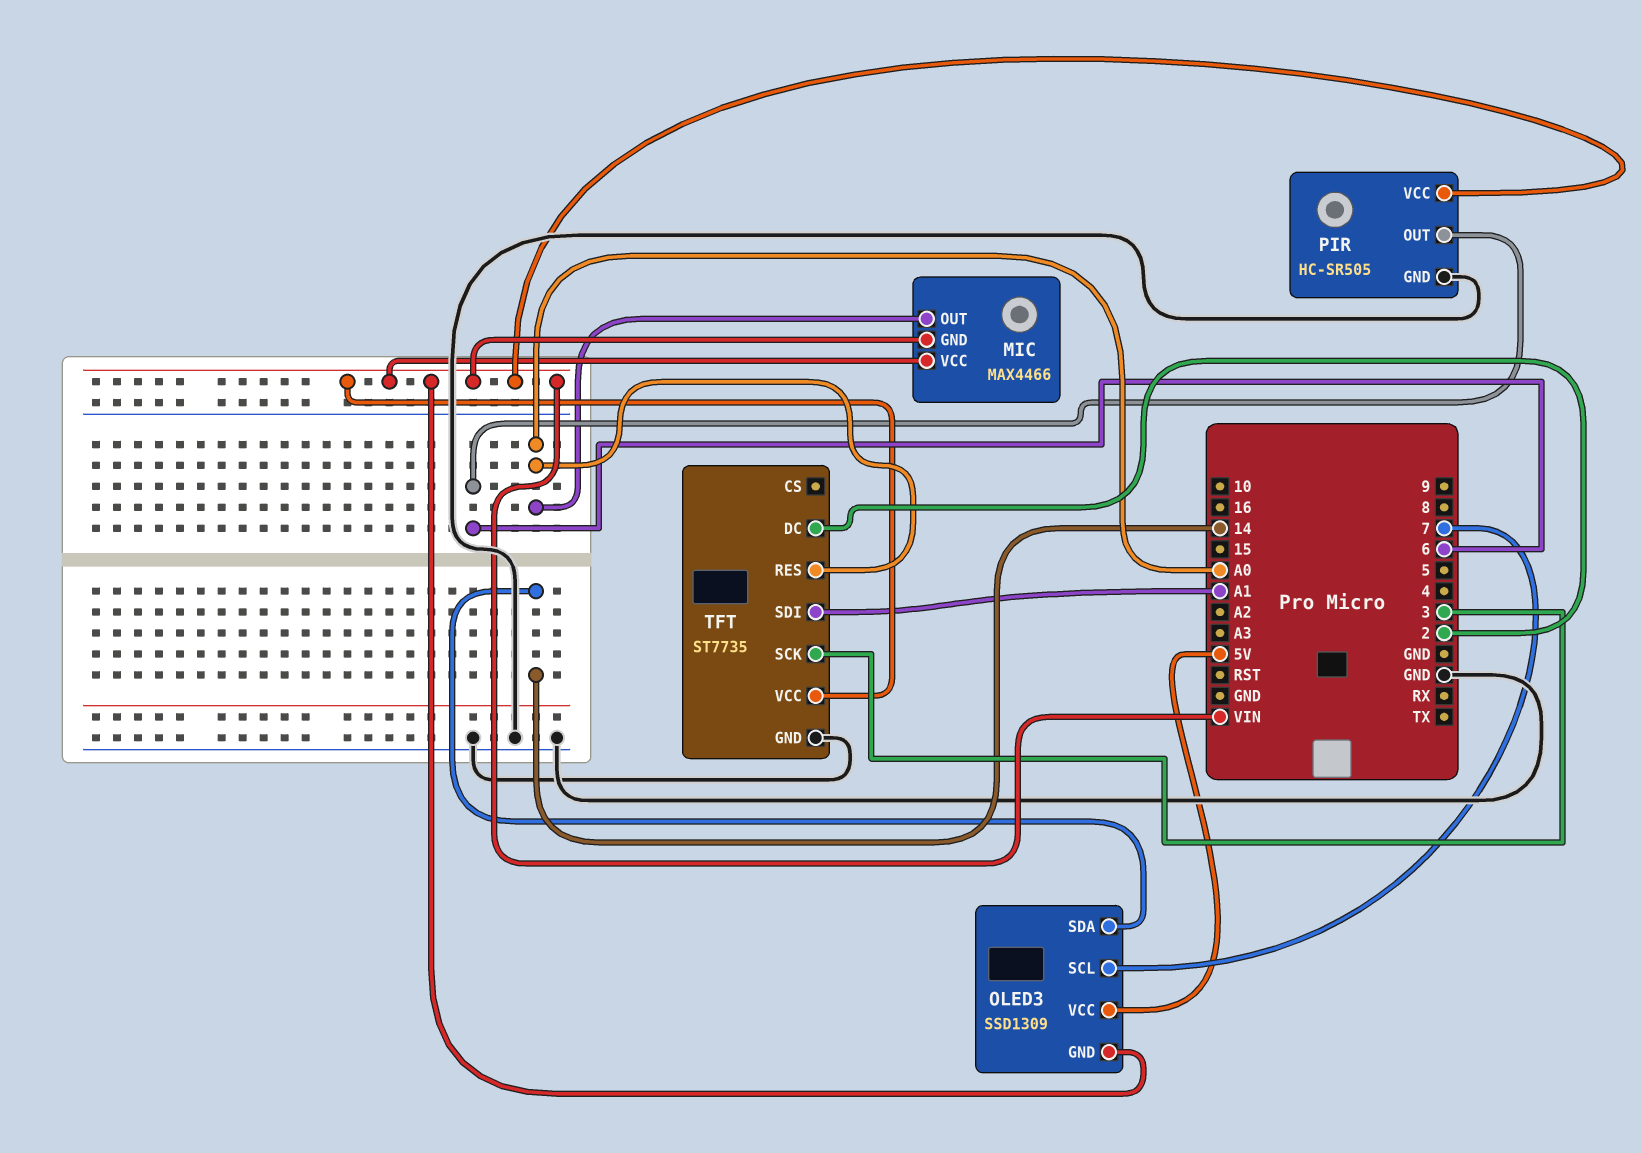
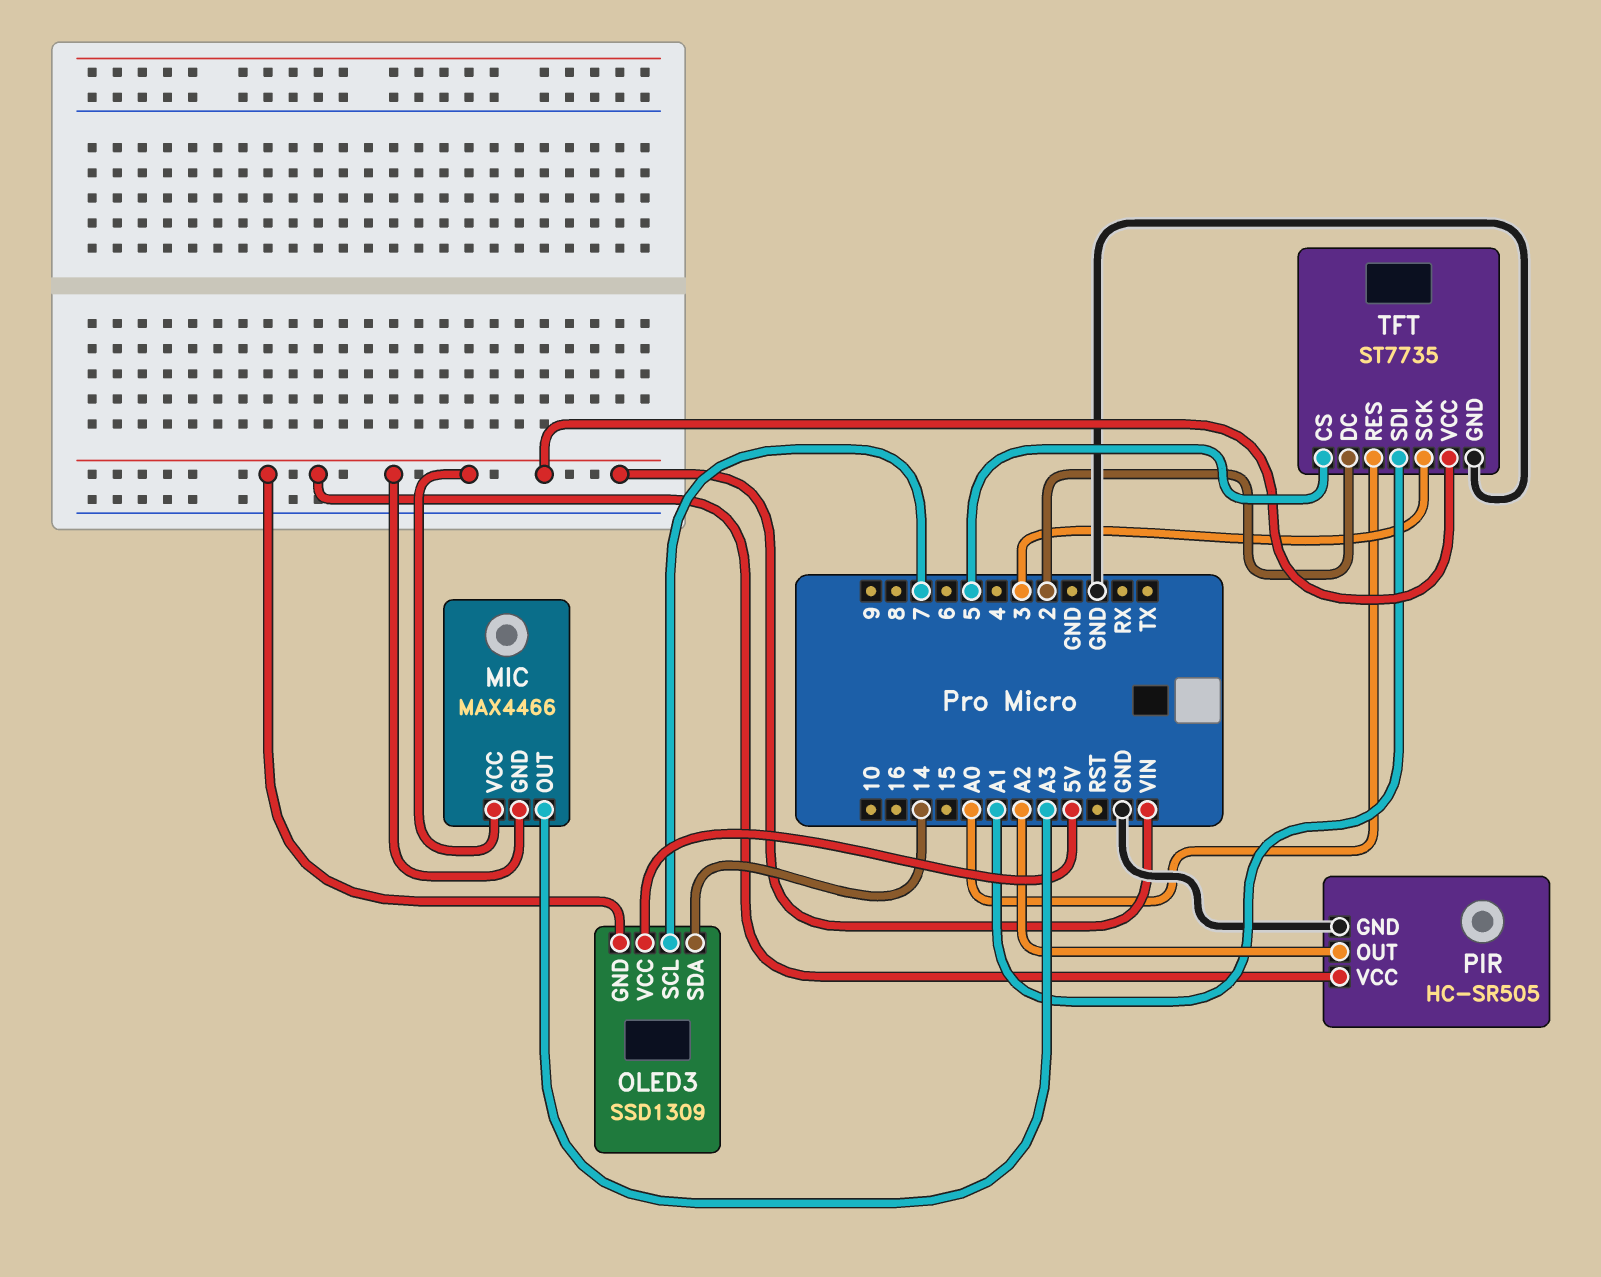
MIC pin OUT: A0 -> A3
PIR pin OUT: 6 -> A2
TFT pin CS: none -> 5

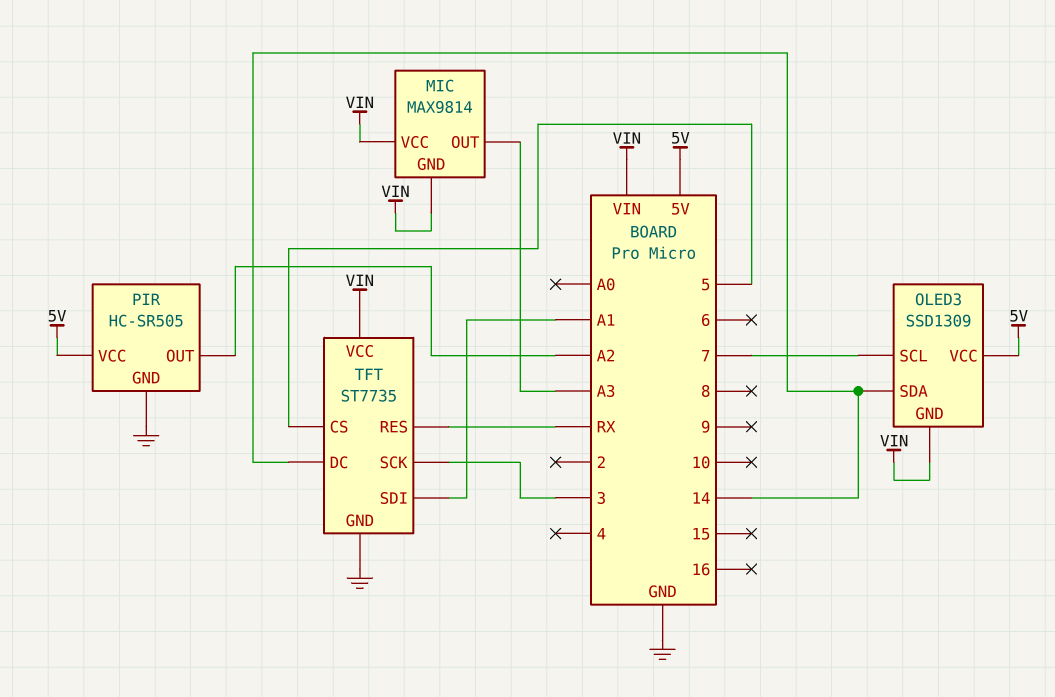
MIC: MAX4466 -> MAX9814
PIR pin VCC: VIN -> 5V
TFT pin DC: 2 -> 14
TFT pin RES: A0 -> RX

